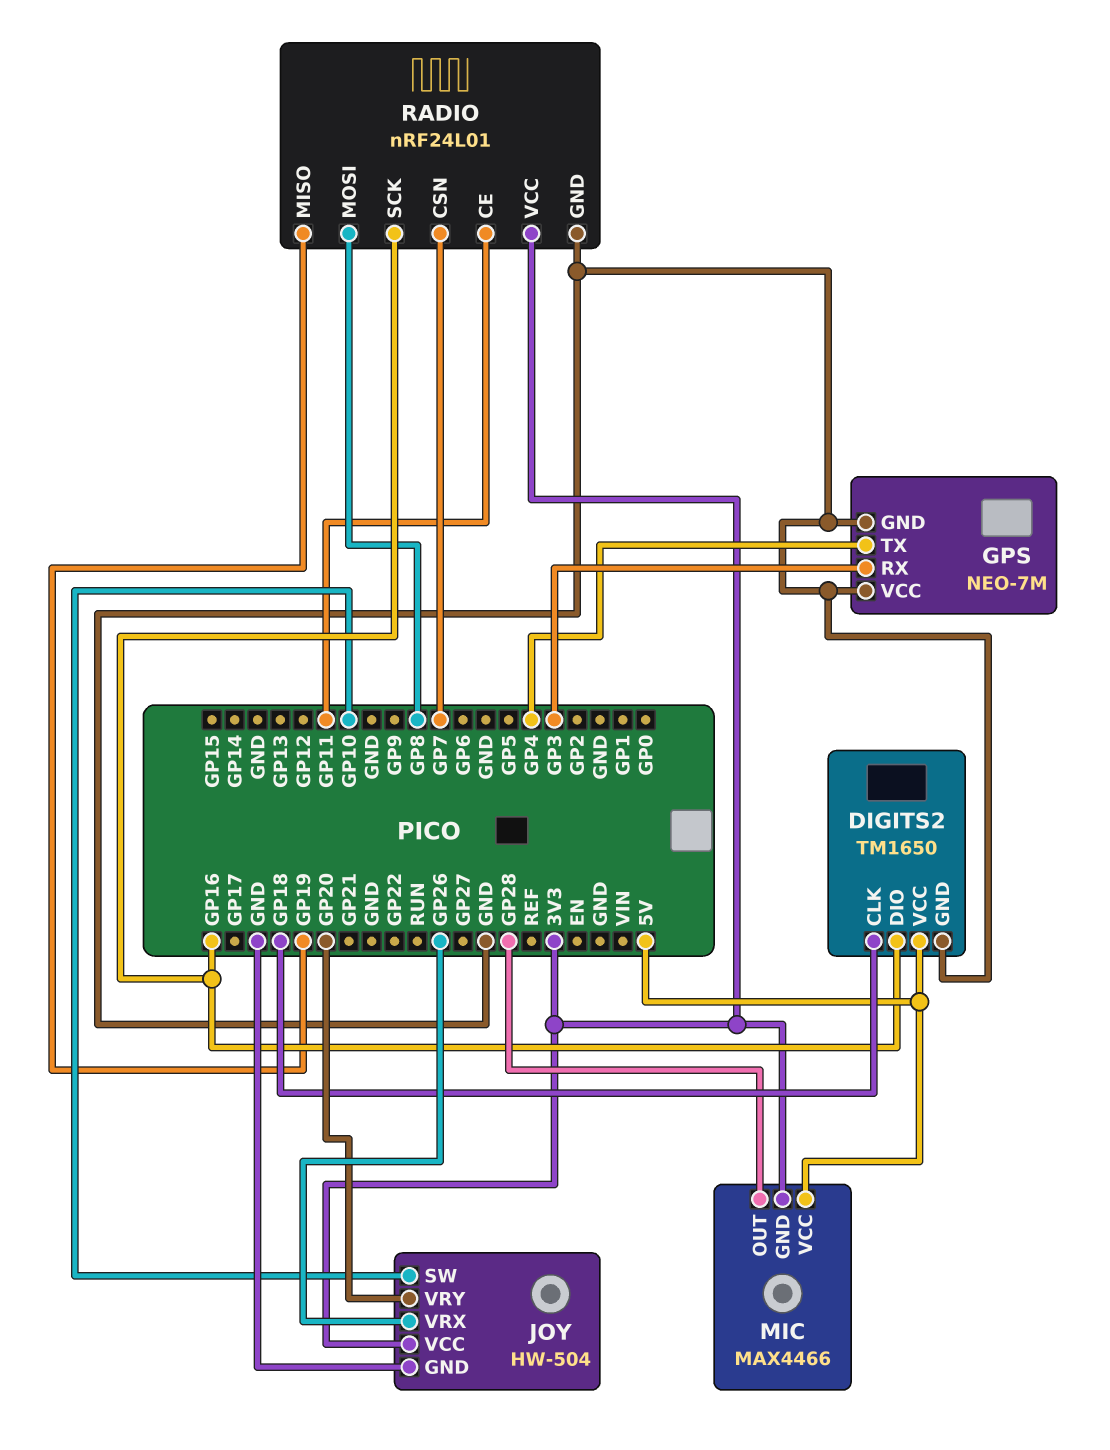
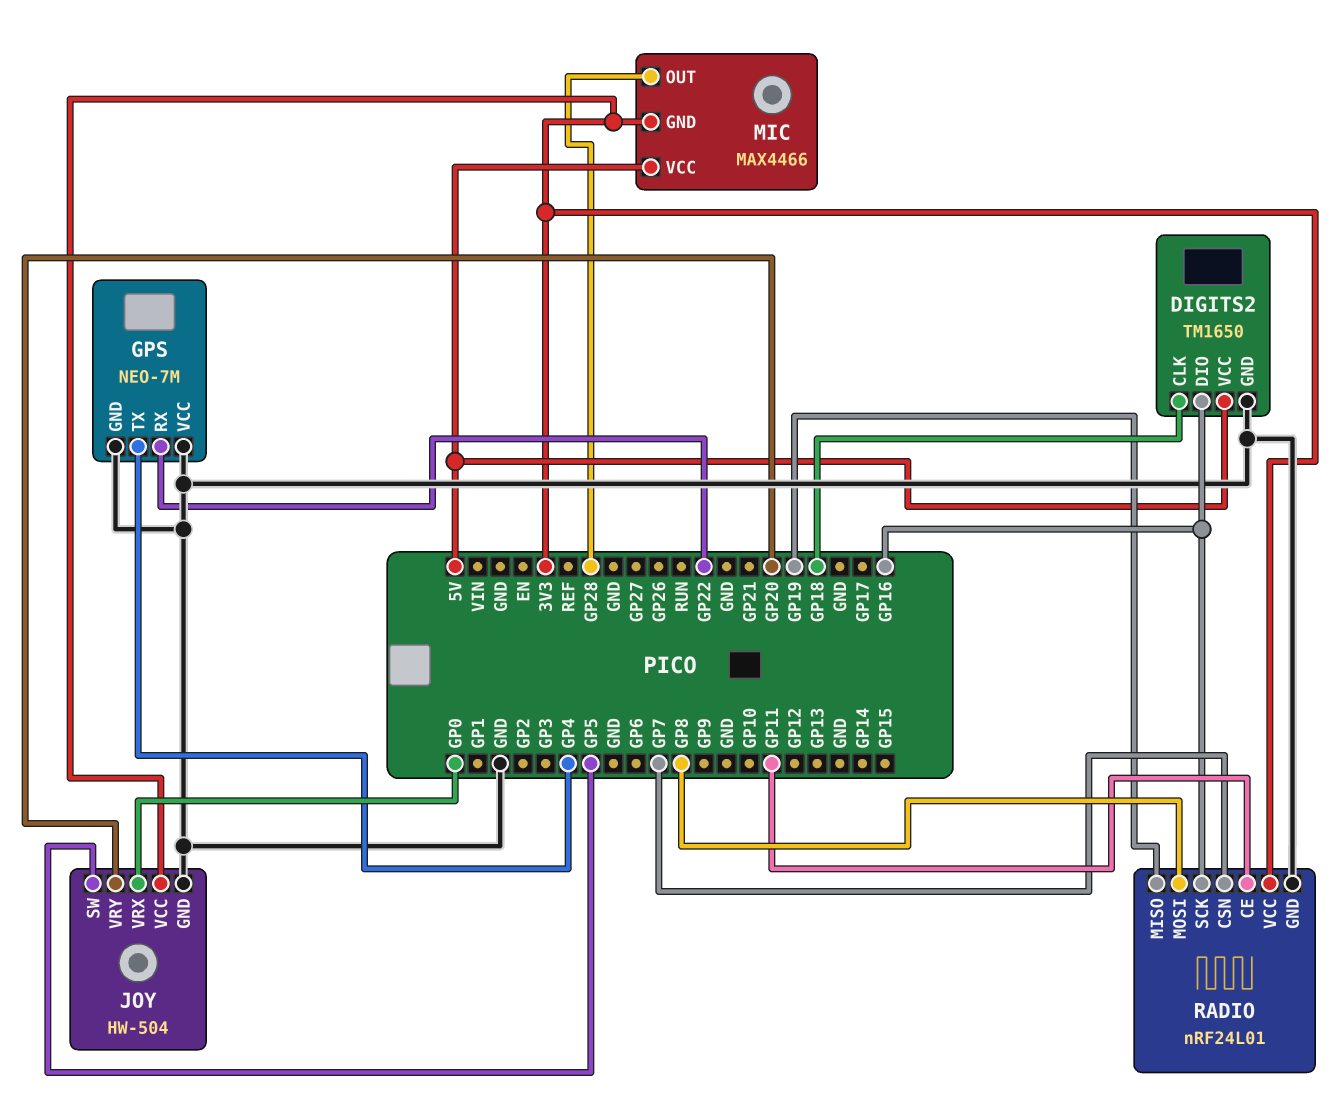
GPS pin RX: GP3 -> GP22
JOY pin SW: GP10 -> GP5
JOY pin VRX: GP26 -> GP0

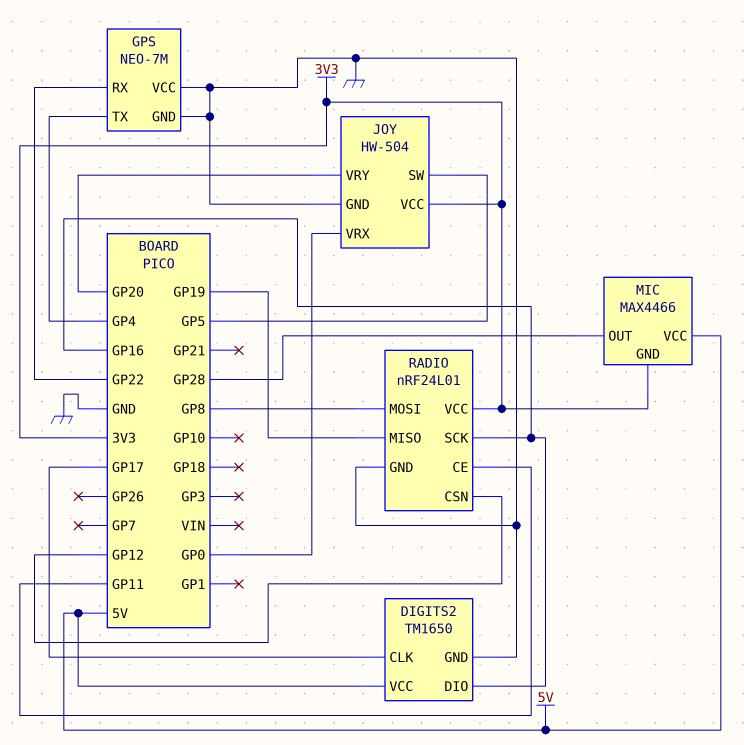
DIGITS2 pin CLK: GP18 -> GP17
RADIO pin CSN: GP7 -> GP12

